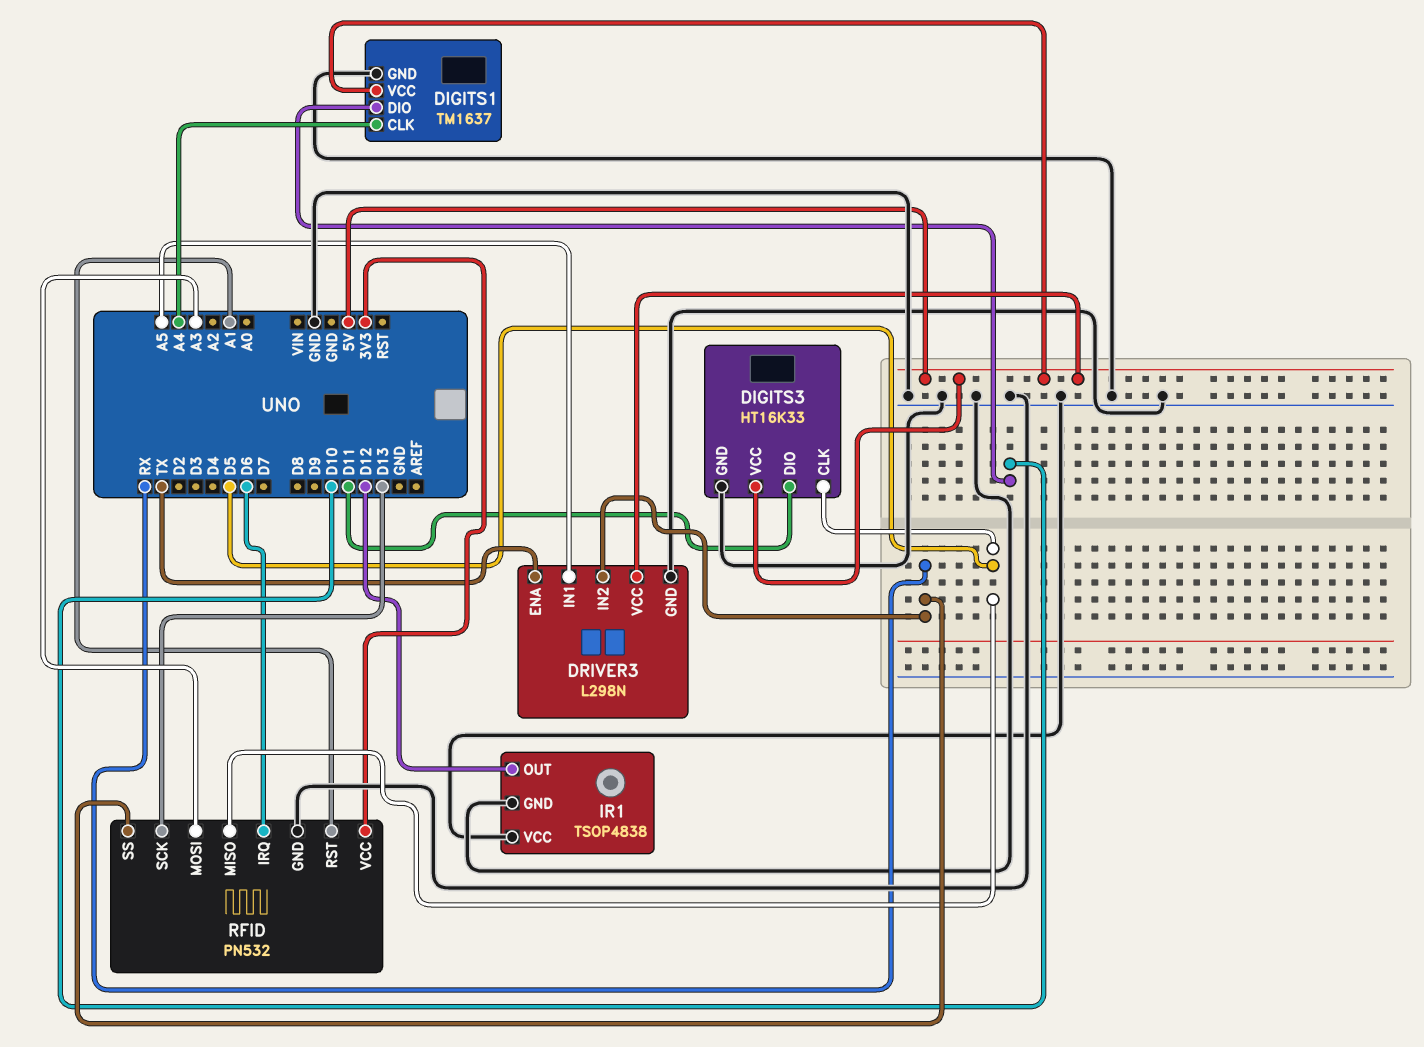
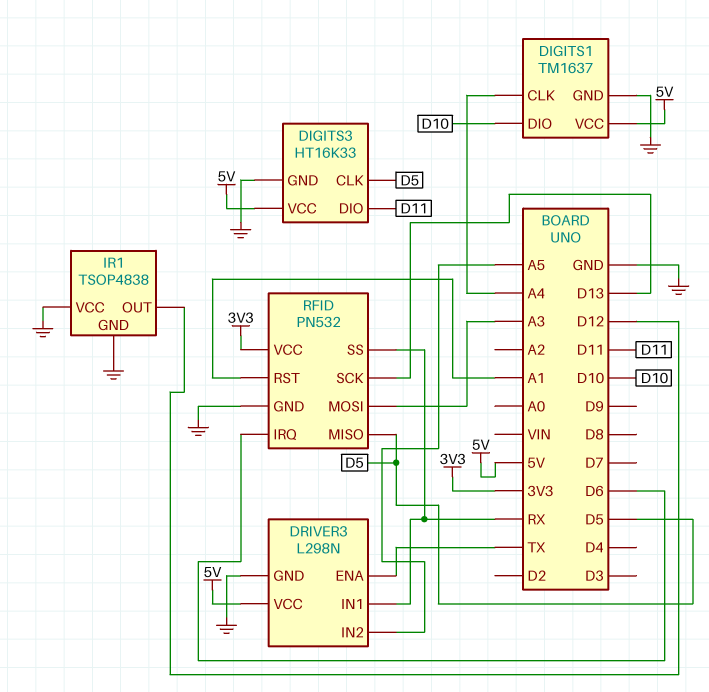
DRIVER3 pin IN1: A5 -> RX
DRIVER3 pin IN2: RX -> A5

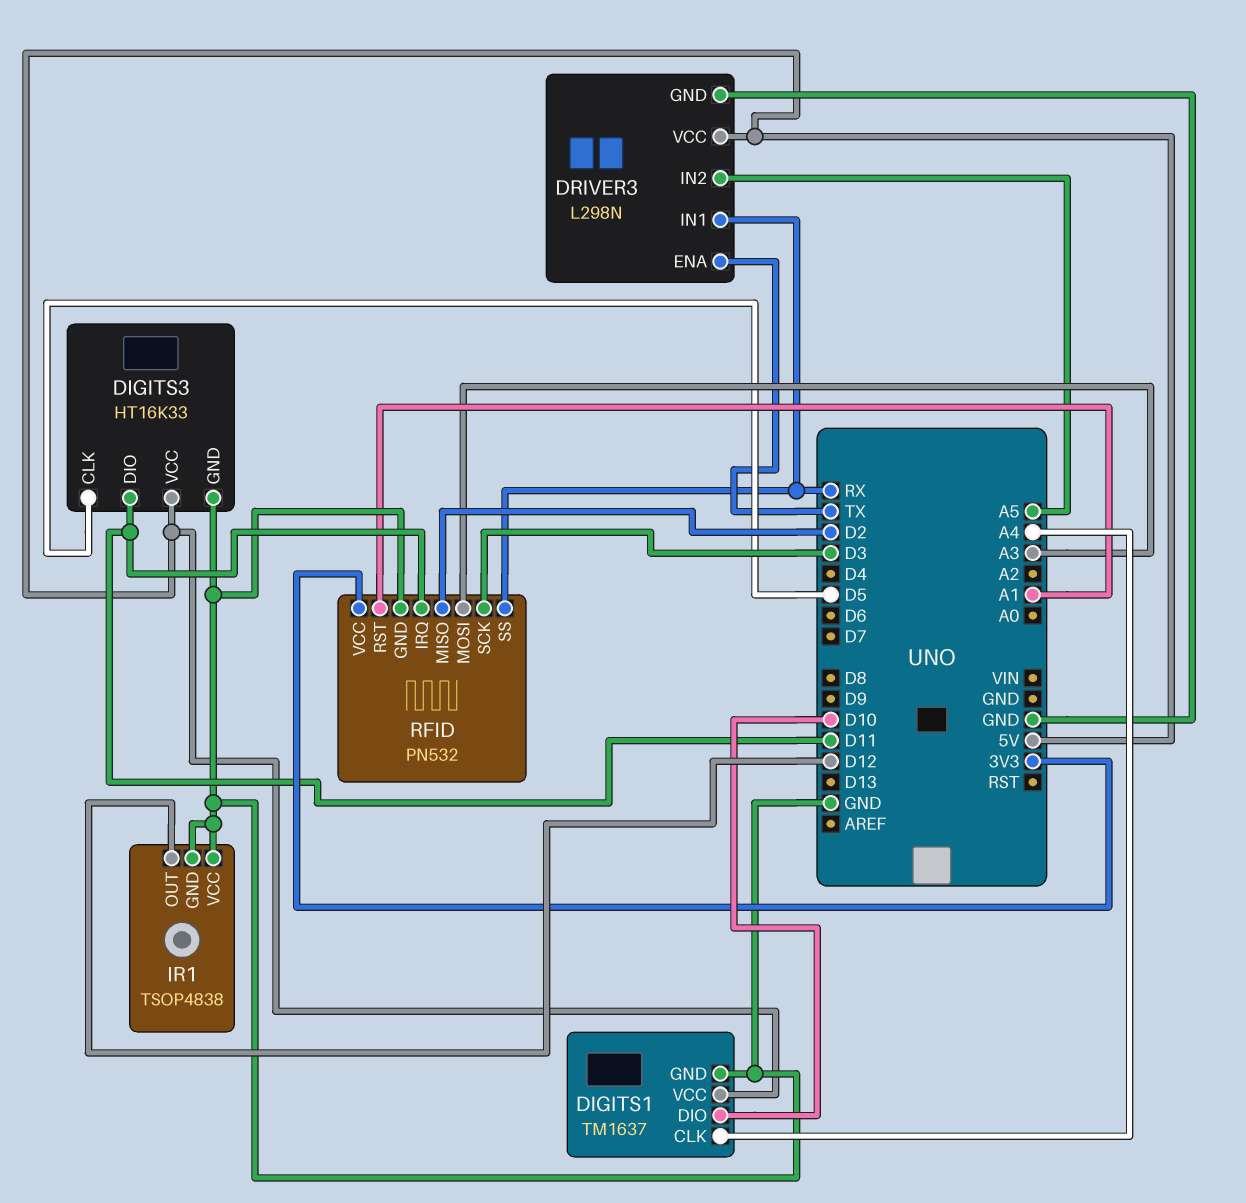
RFID pin IRQ: D6 -> D11
RFID pin MISO: D5 -> D2
RFID pin SCK: D13 -> D3

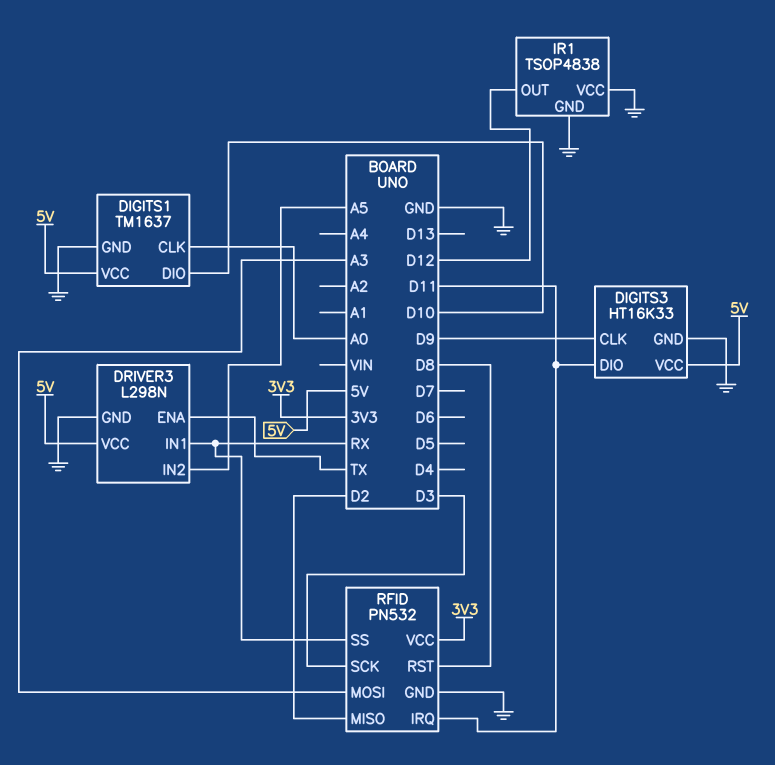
DIGITS1 pin CLK: A4 -> A0
DIGITS3 pin CLK: D5 -> D9
RFID pin RST: A1 -> D8

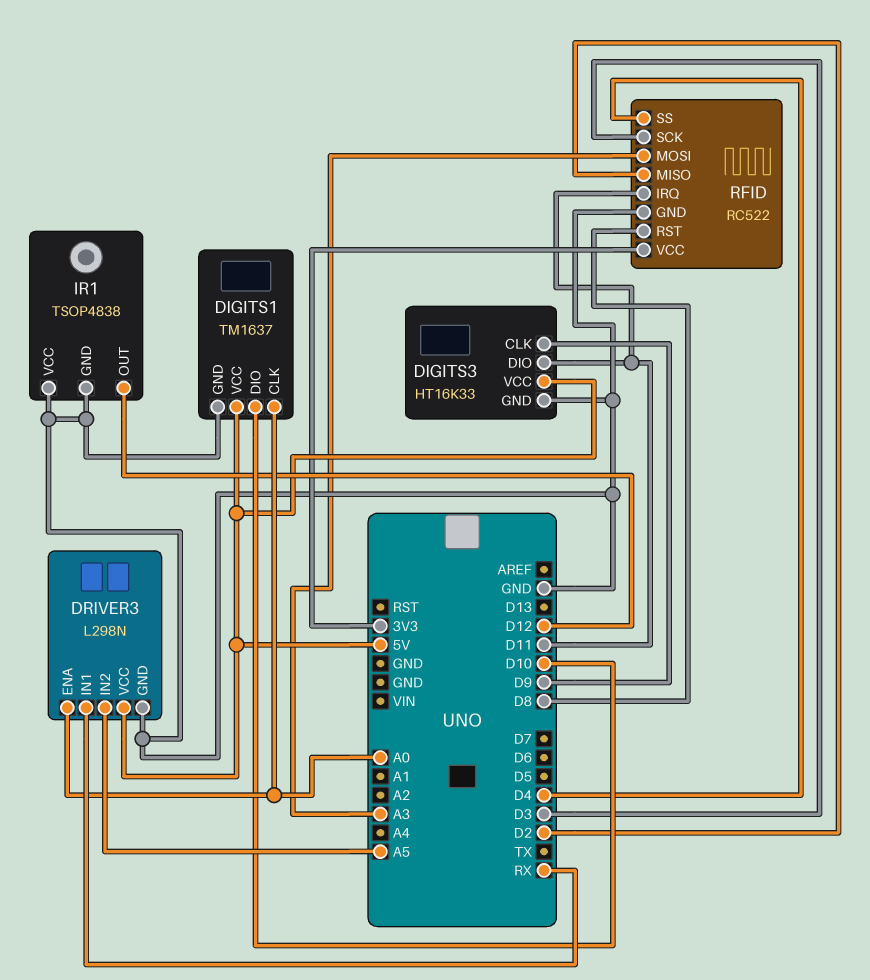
DRIVER3 pin ENA: TX -> A0
RFID: PN532 -> RC522
RFID pin SS: RX -> D4

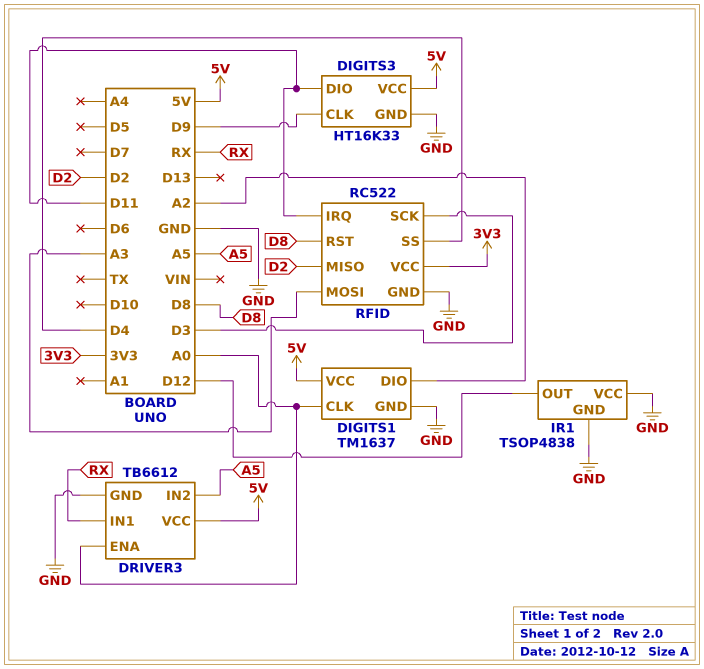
DIGITS1 pin DIO: D10 -> A2
DRIVER3: L298N -> TB6612

